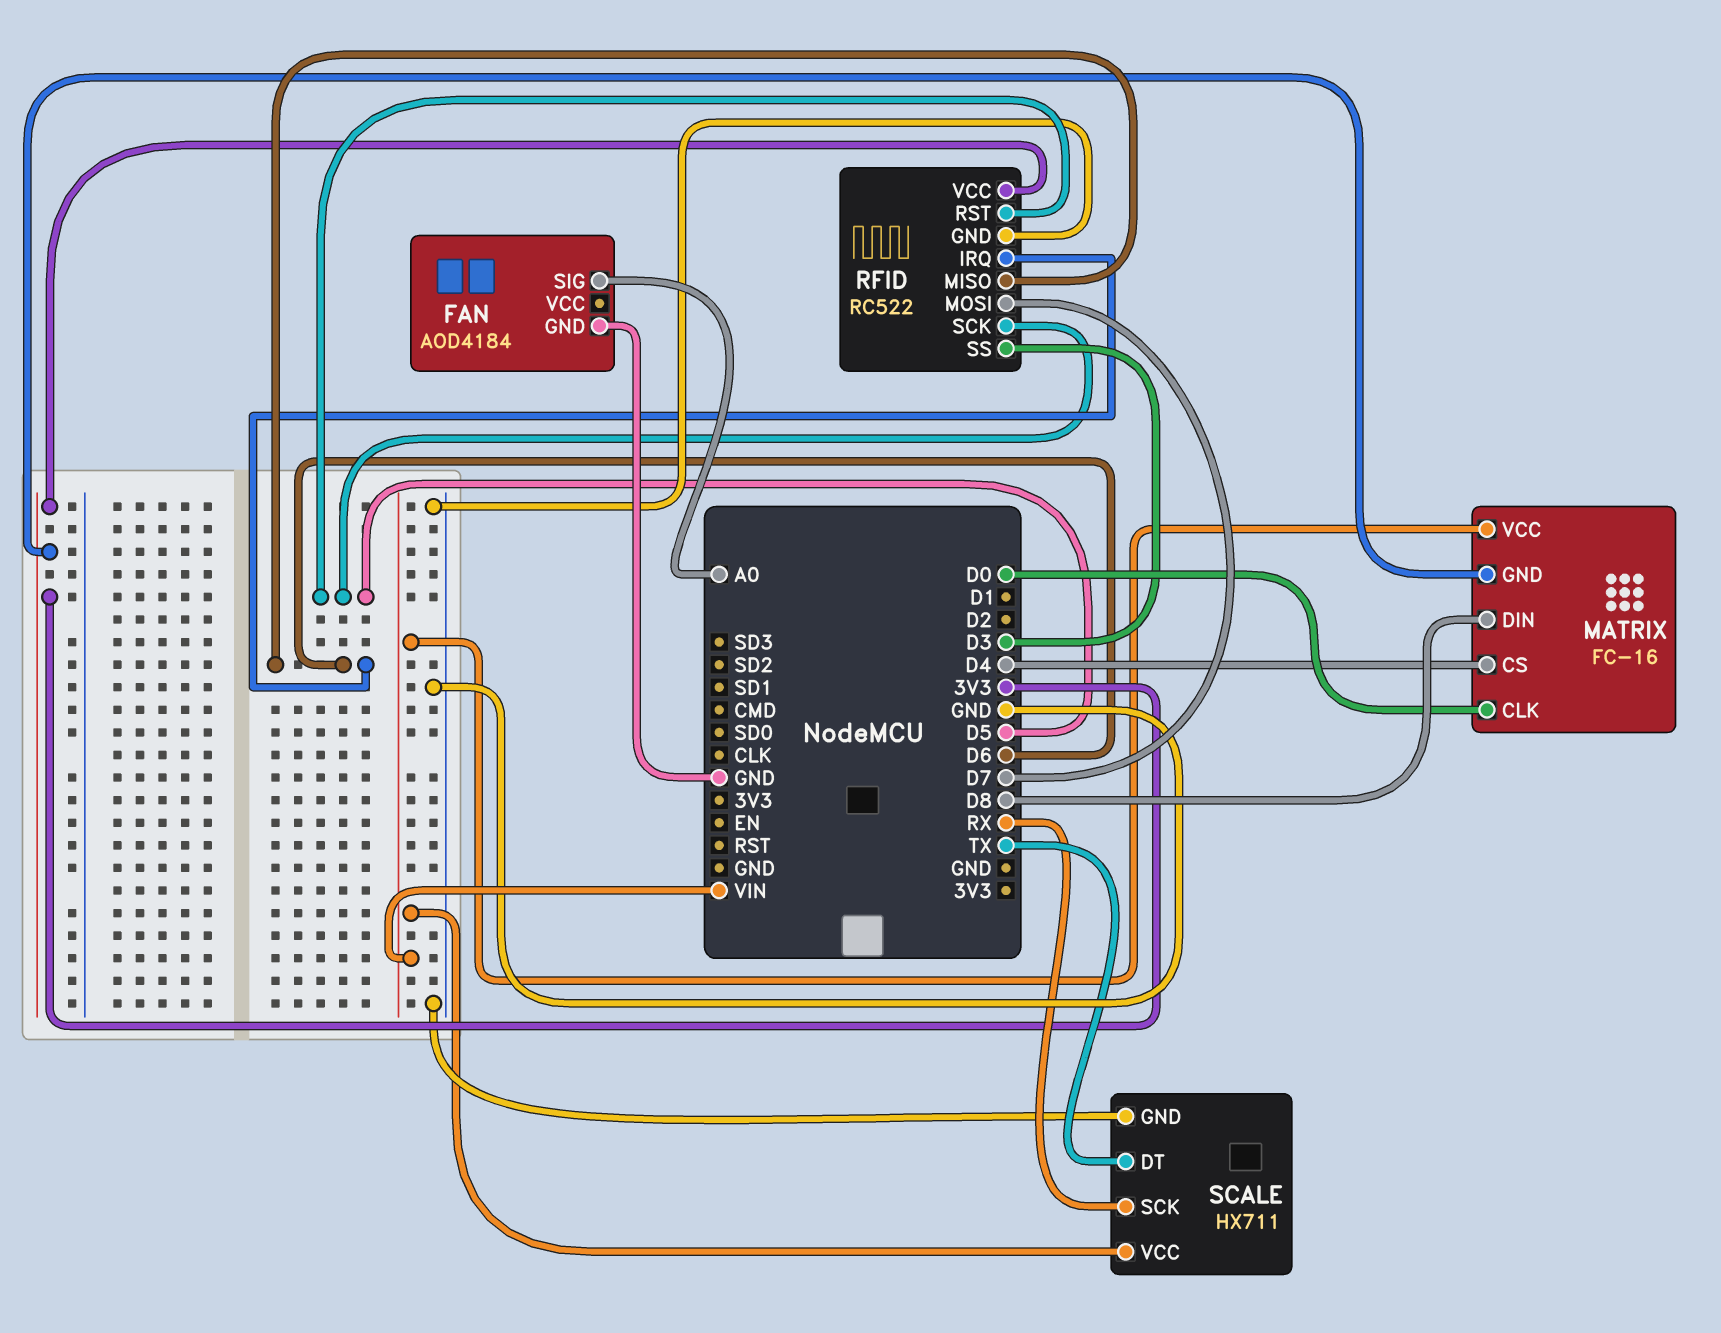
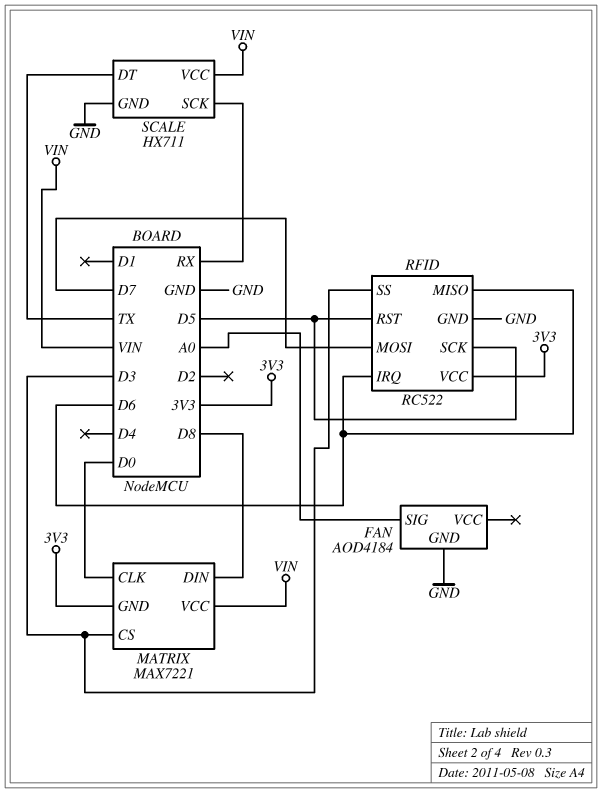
MATRIX: FC-16 -> MAX7221
MATRIX pin CS: D4 -> D3

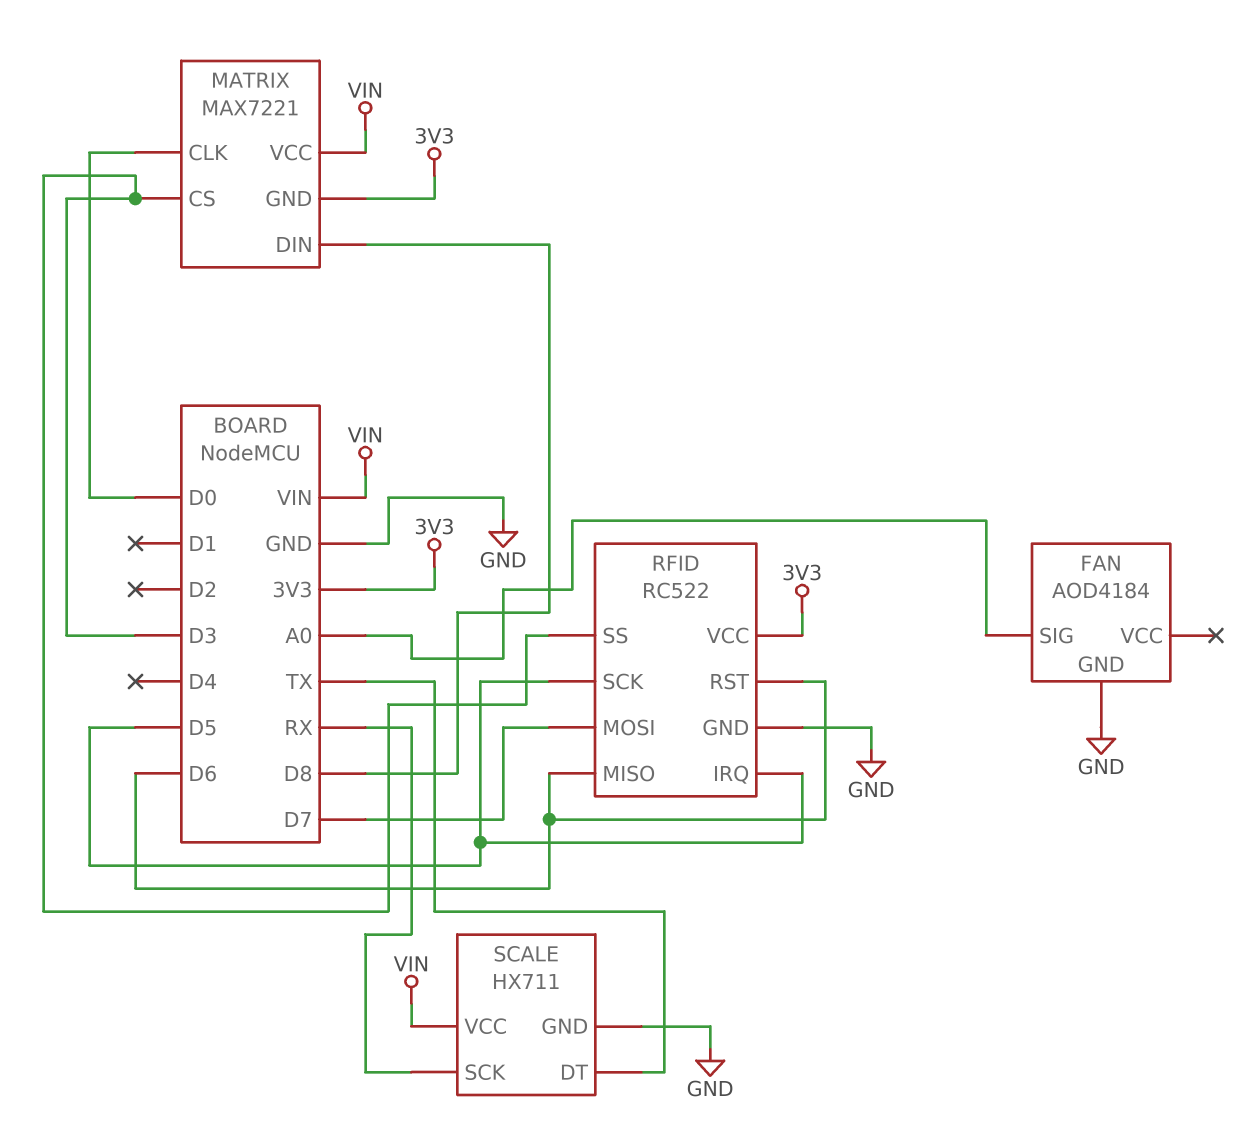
RFID pin IRQ: D6 -> D5
RFID pin RST: D5 -> D6

